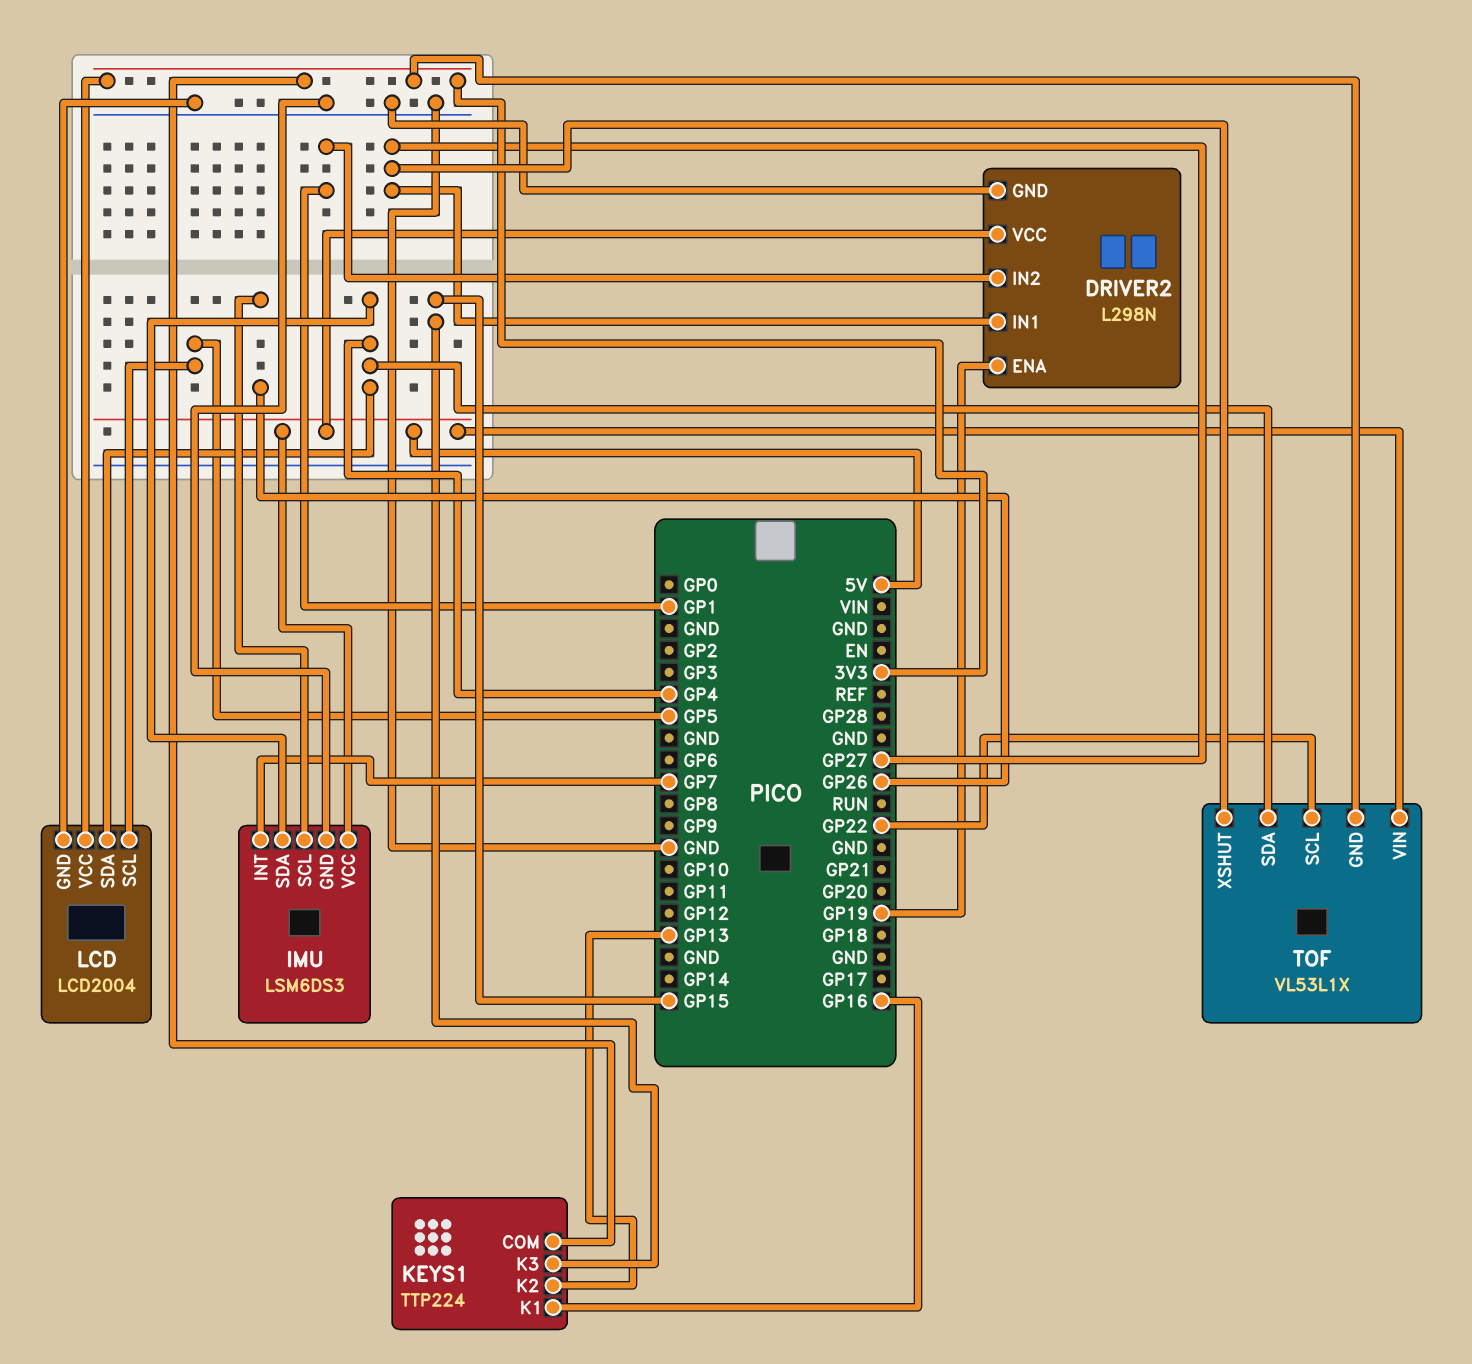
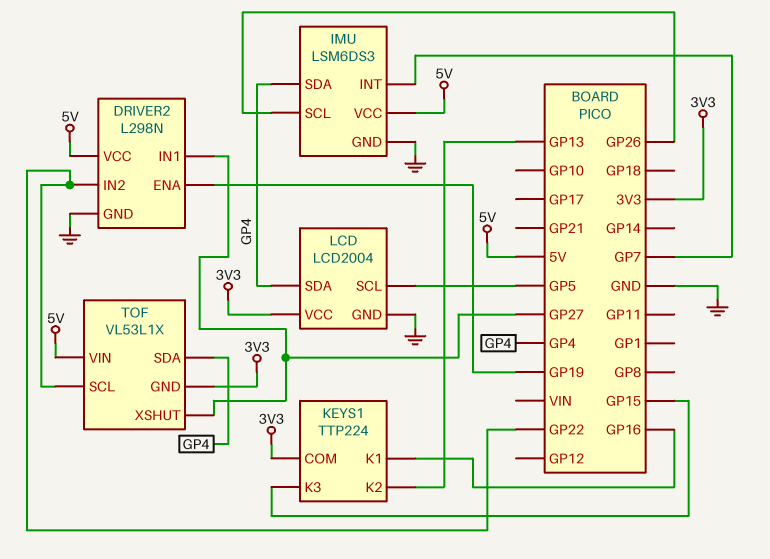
DRIVER2 pin IN2: GP1 -> GP22

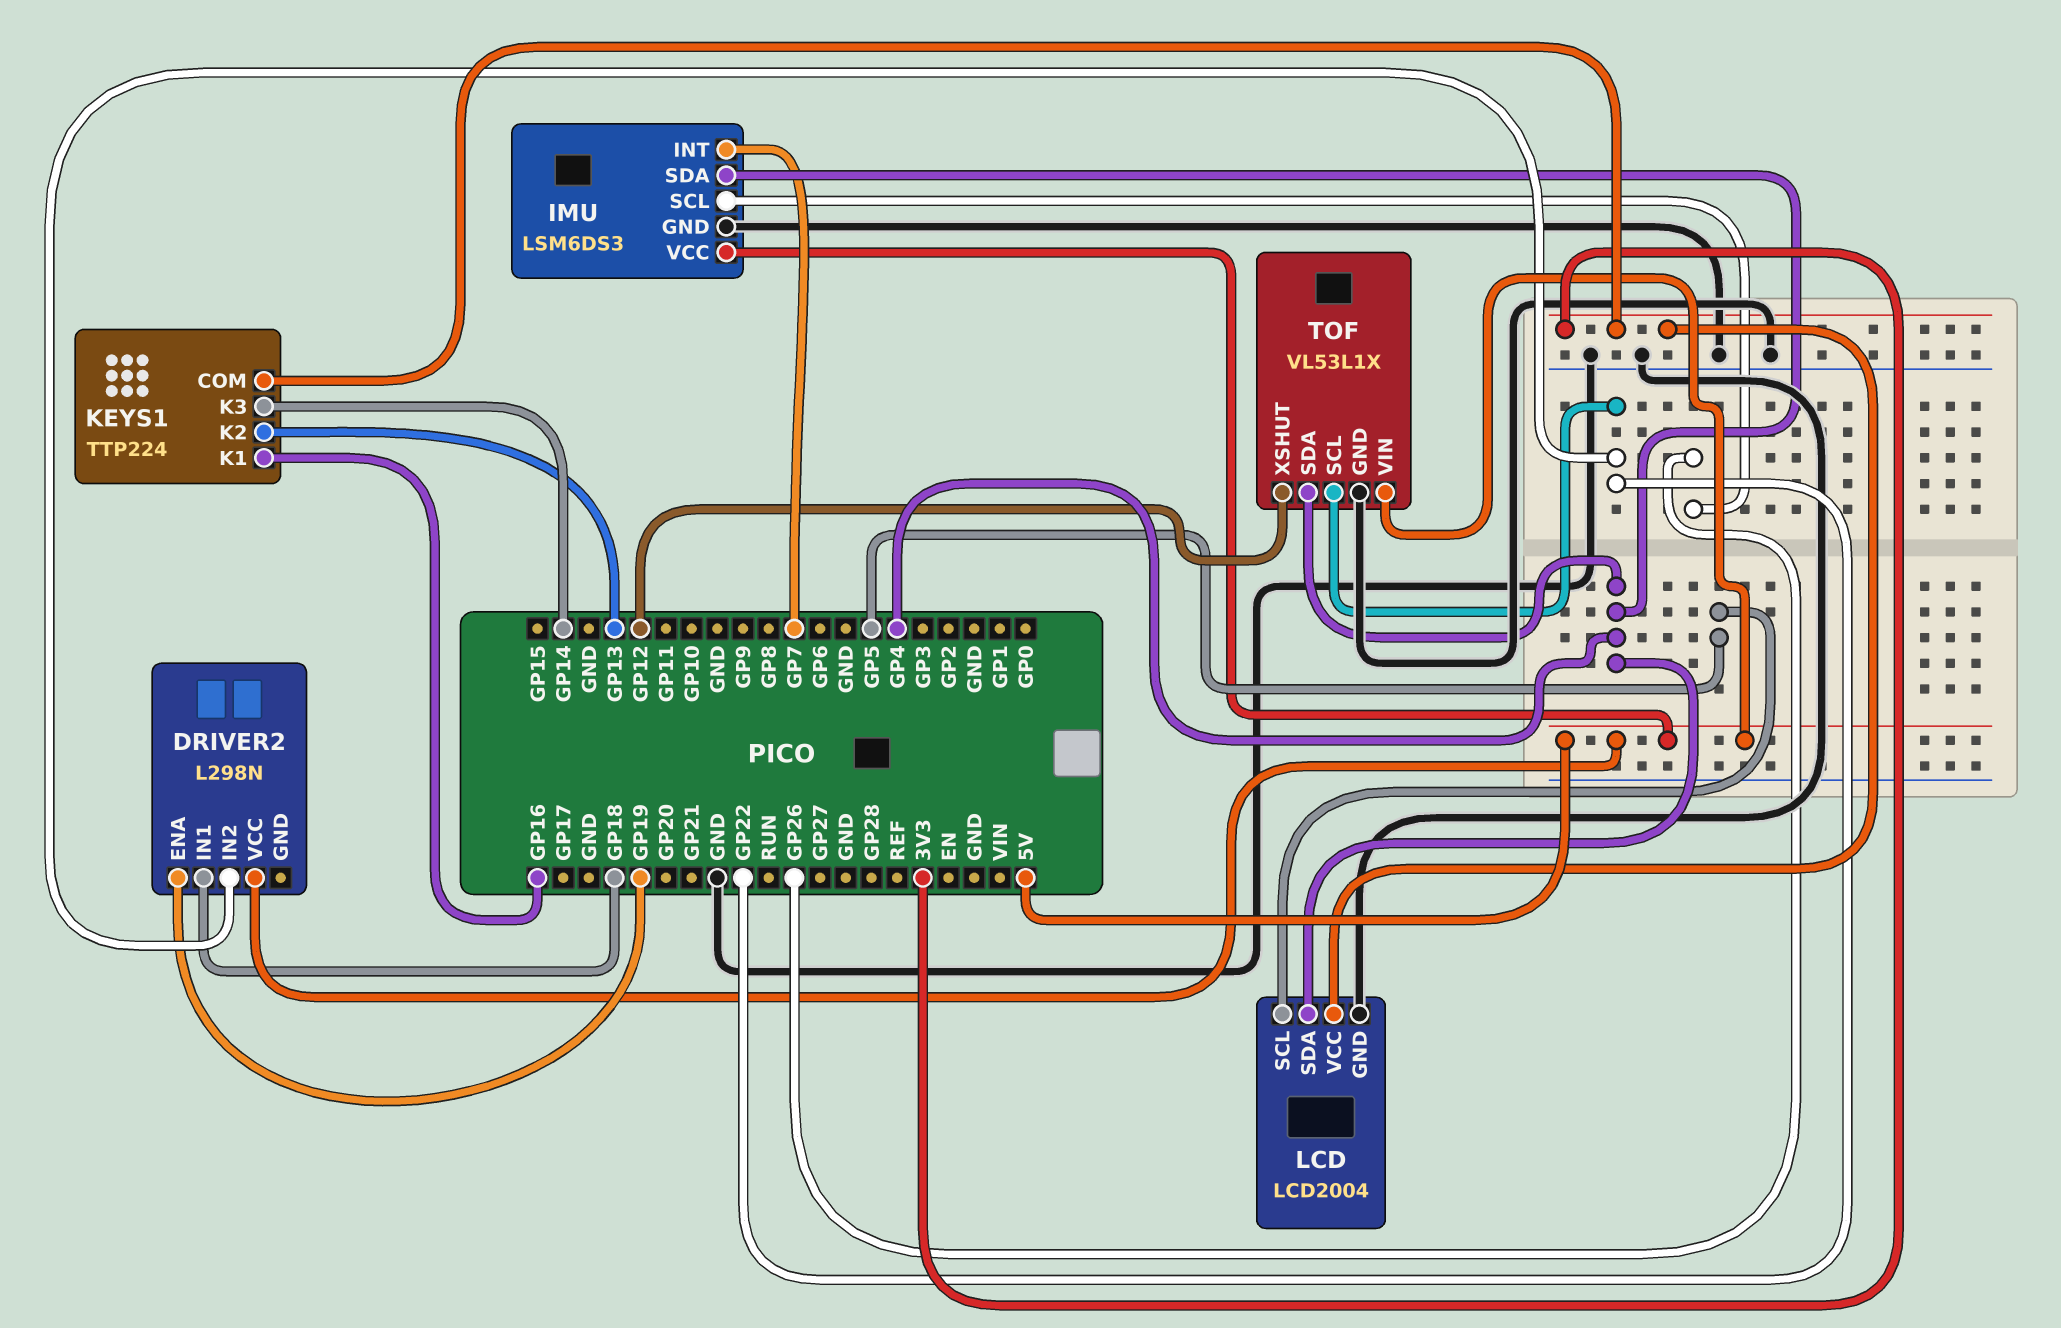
DRIVER2 pin GND: GND -> none
DRIVER2 pin IN1: GP27 -> GP18
KEYS1 pin K3: GP15 -> GP14
TOF pin GND: 3V3 -> GND
TOF pin XSHUT: GP27 -> GP12

